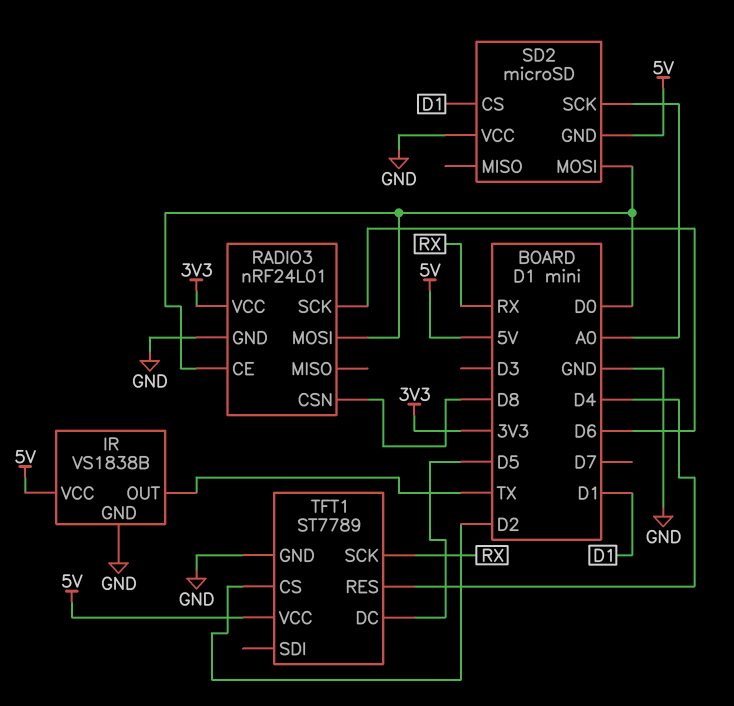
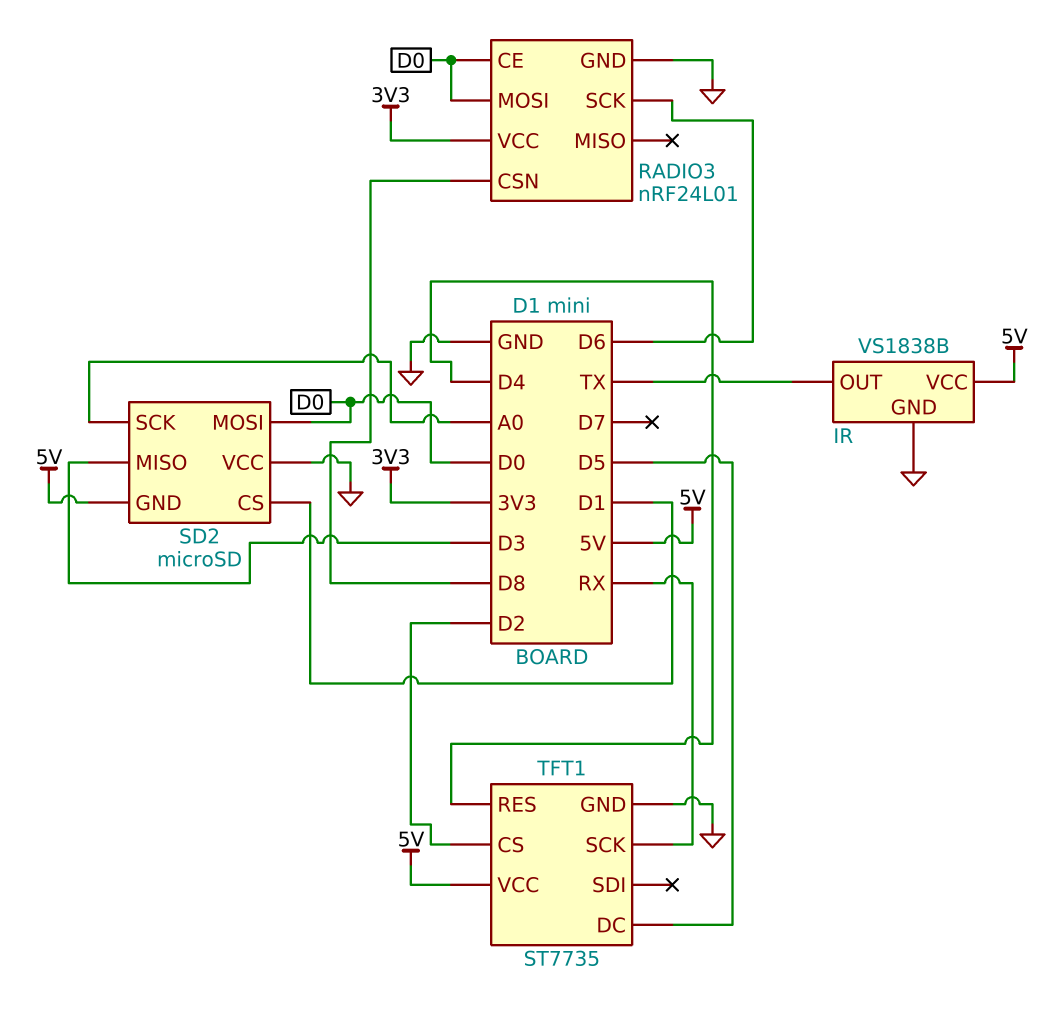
SD2 pin MISO: none -> D3
TFT1: ST7789 -> ST7735

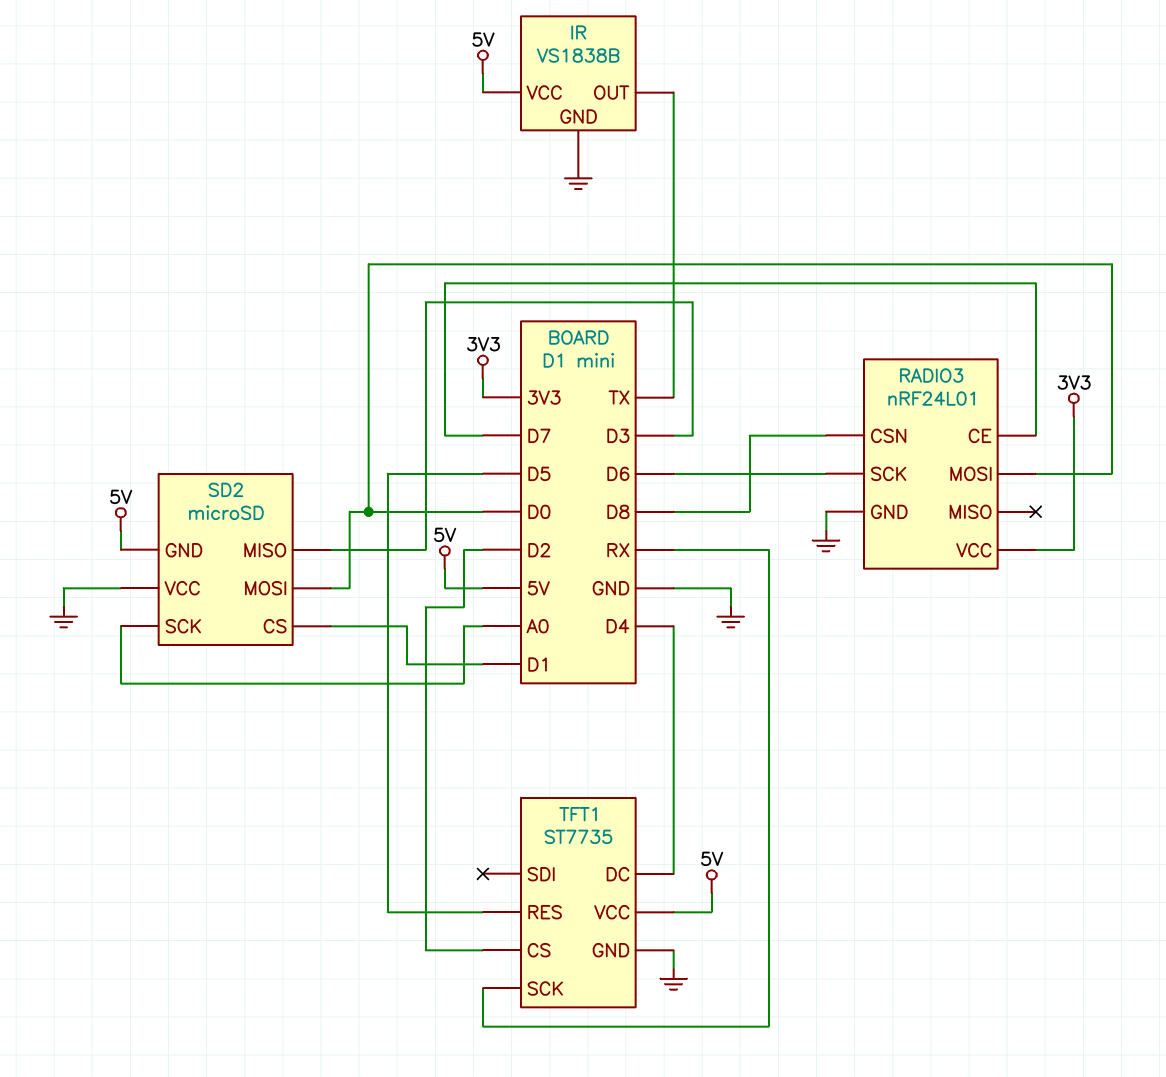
RADIO3 pin CE: D0 -> D7
TFT1 pin DC: D5 -> D4
TFT1 pin RES: D4 -> D5

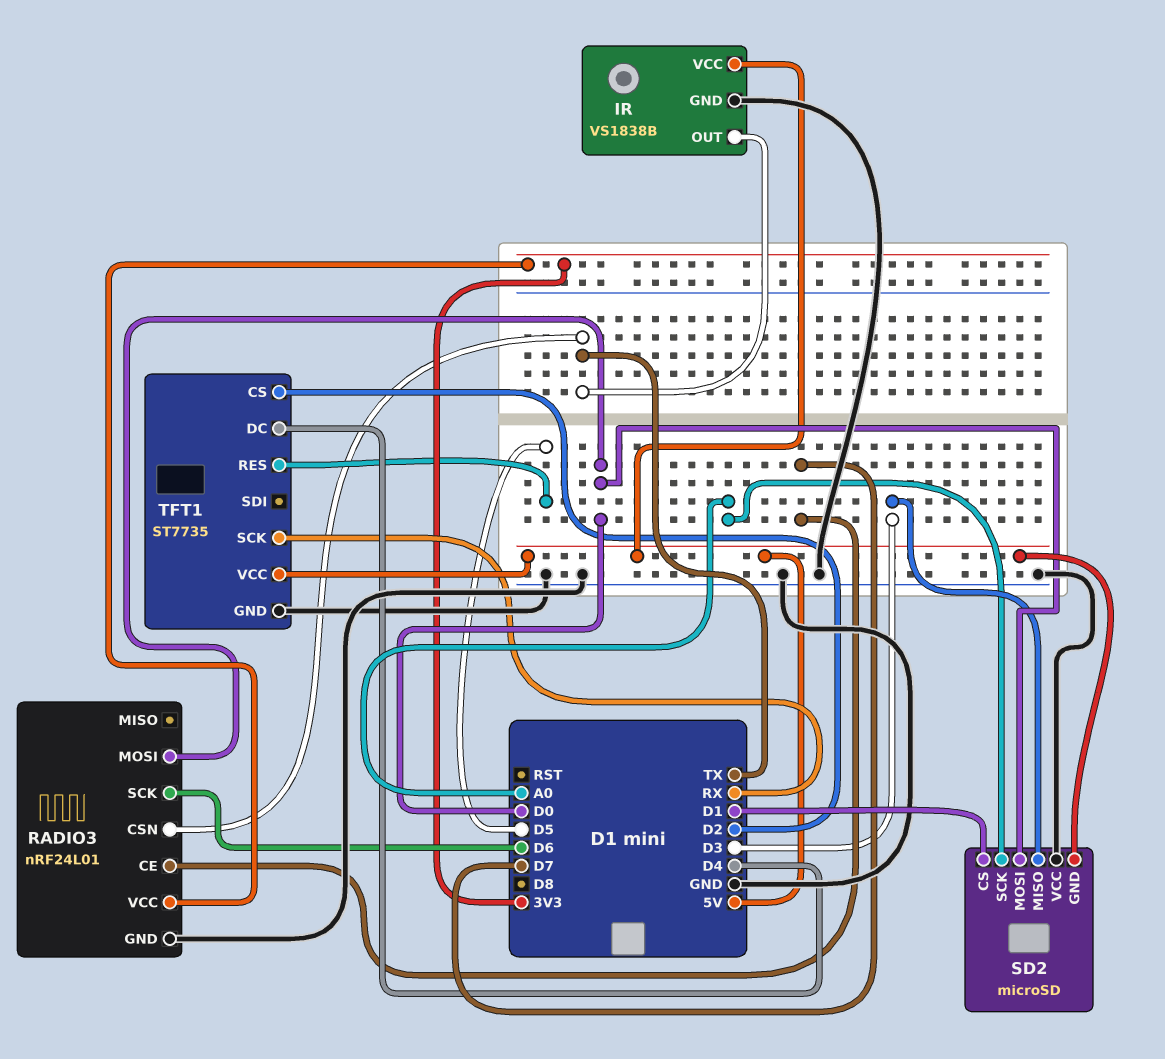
RADIO3 pin CSN: D8 -> TX

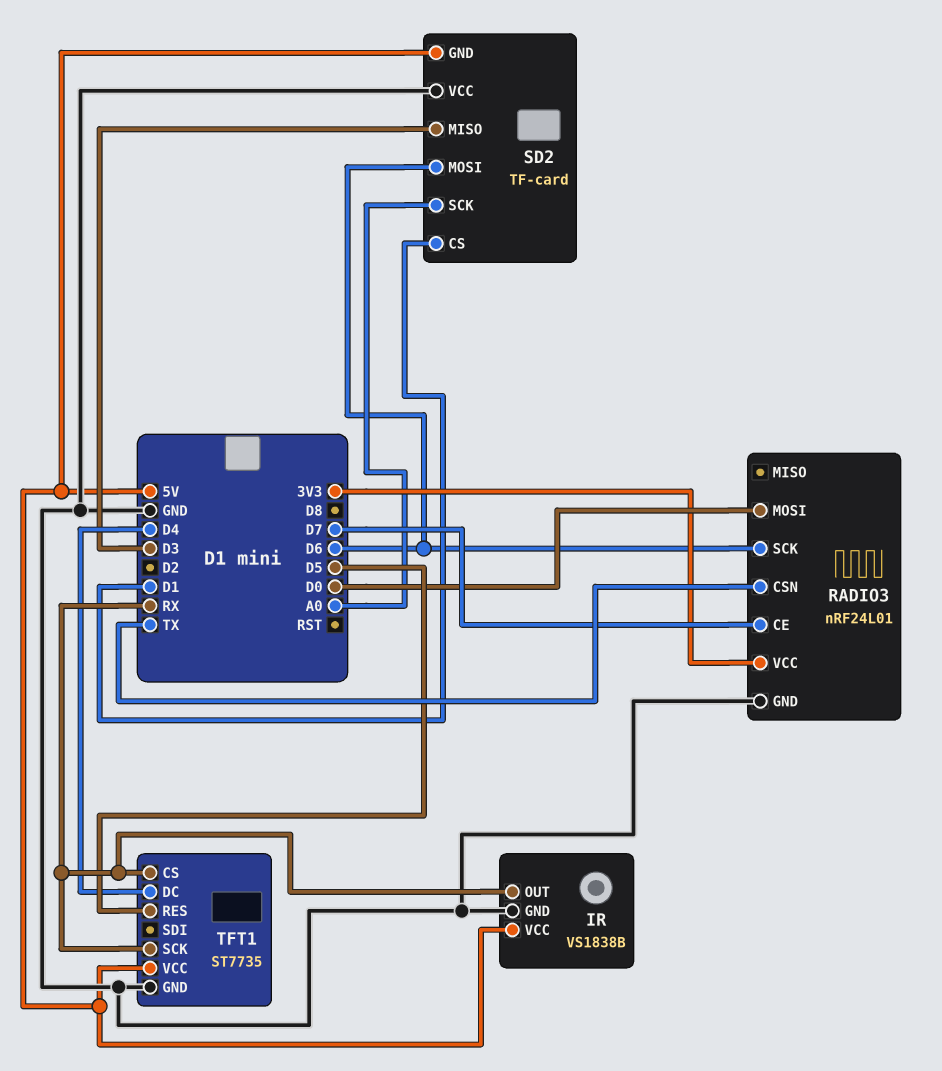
IR pin OUT: TX -> RX
SD2: microSD -> TF-card
SD2 pin MOSI: D0 -> D6
TFT1 pin CS: D2 -> RX

